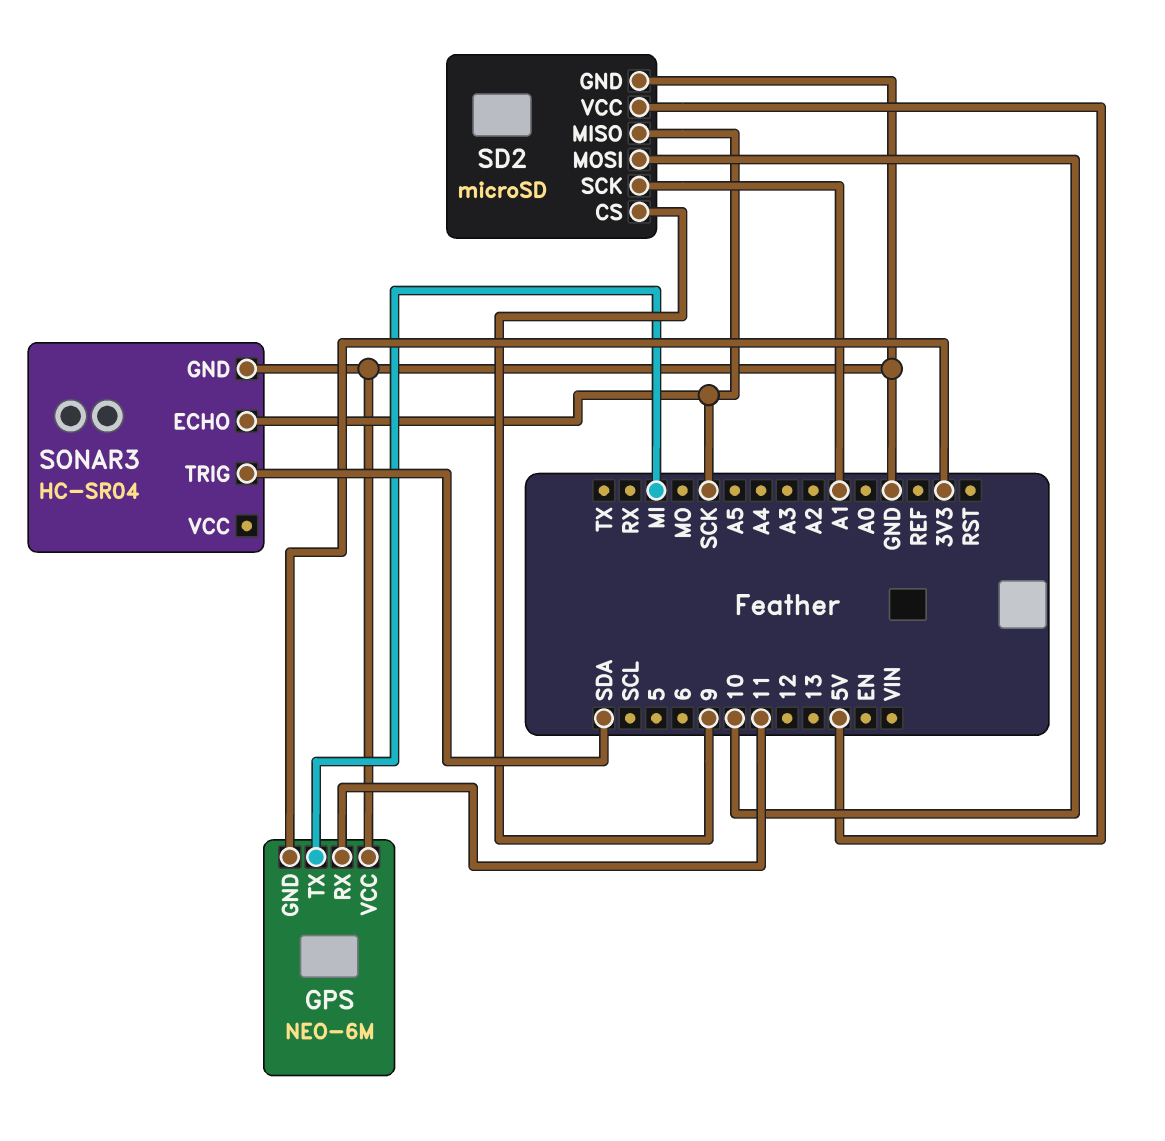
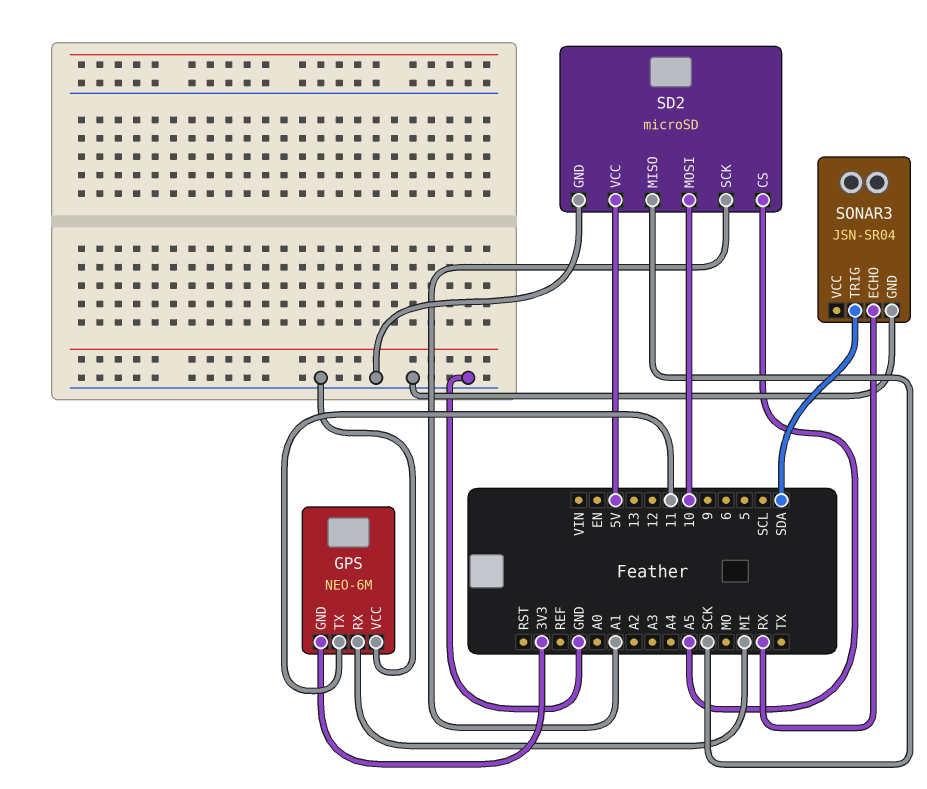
GPS pin RX: 11 -> MI
GPS pin TX: MI -> 11
SD2 pin CS: 9 -> A5
SONAR3: HC-SR04 -> JSN-SR04
SONAR3 pin ECHO: SCK -> RX

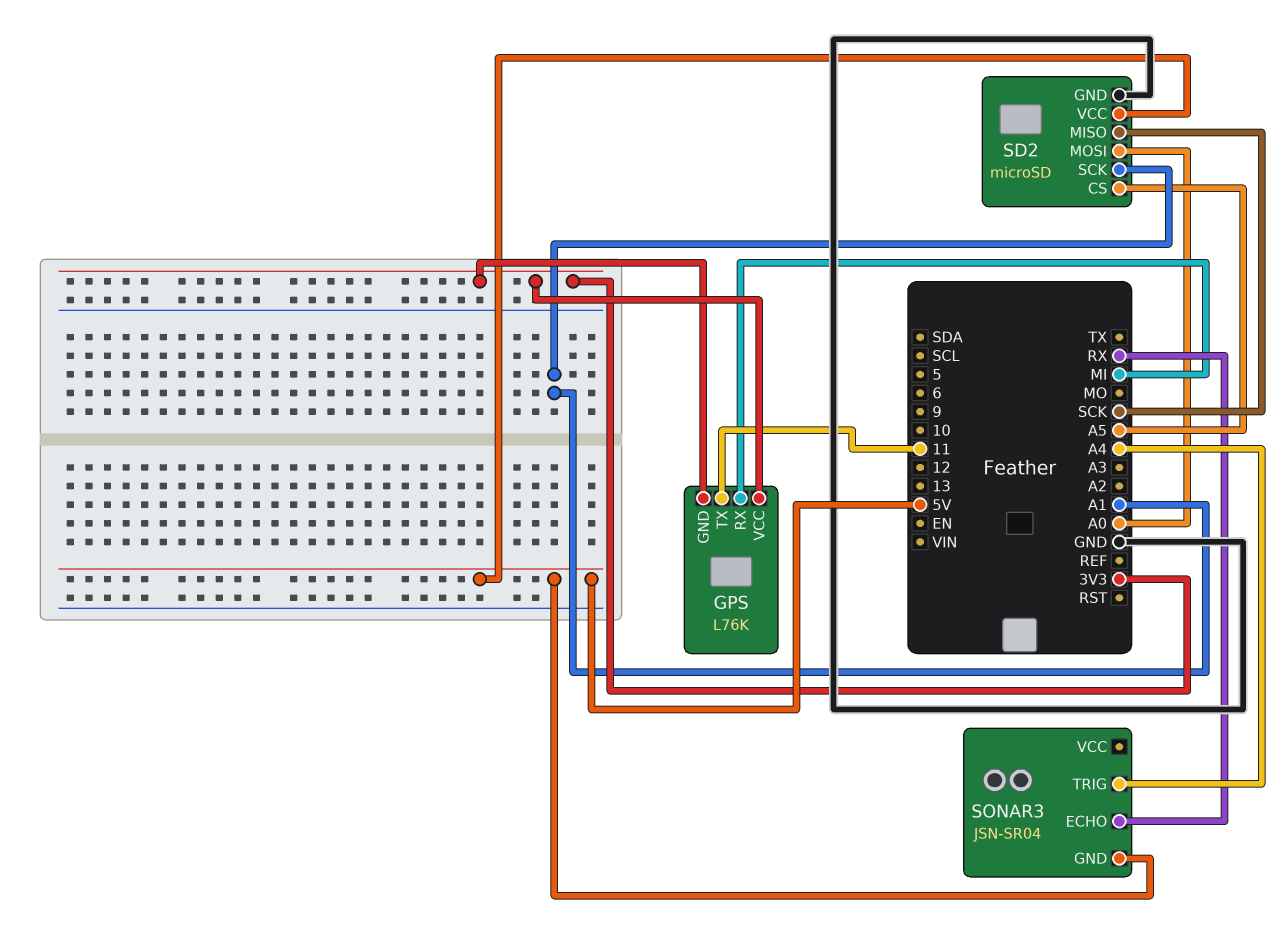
GPS: NEO-6M -> L76K
GPS pin VCC: GND -> 3V3
SD2 pin MOSI: 10 -> A0
SONAR3 pin GND: GND -> 5V
SONAR3 pin TRIG: SDA -> A4

